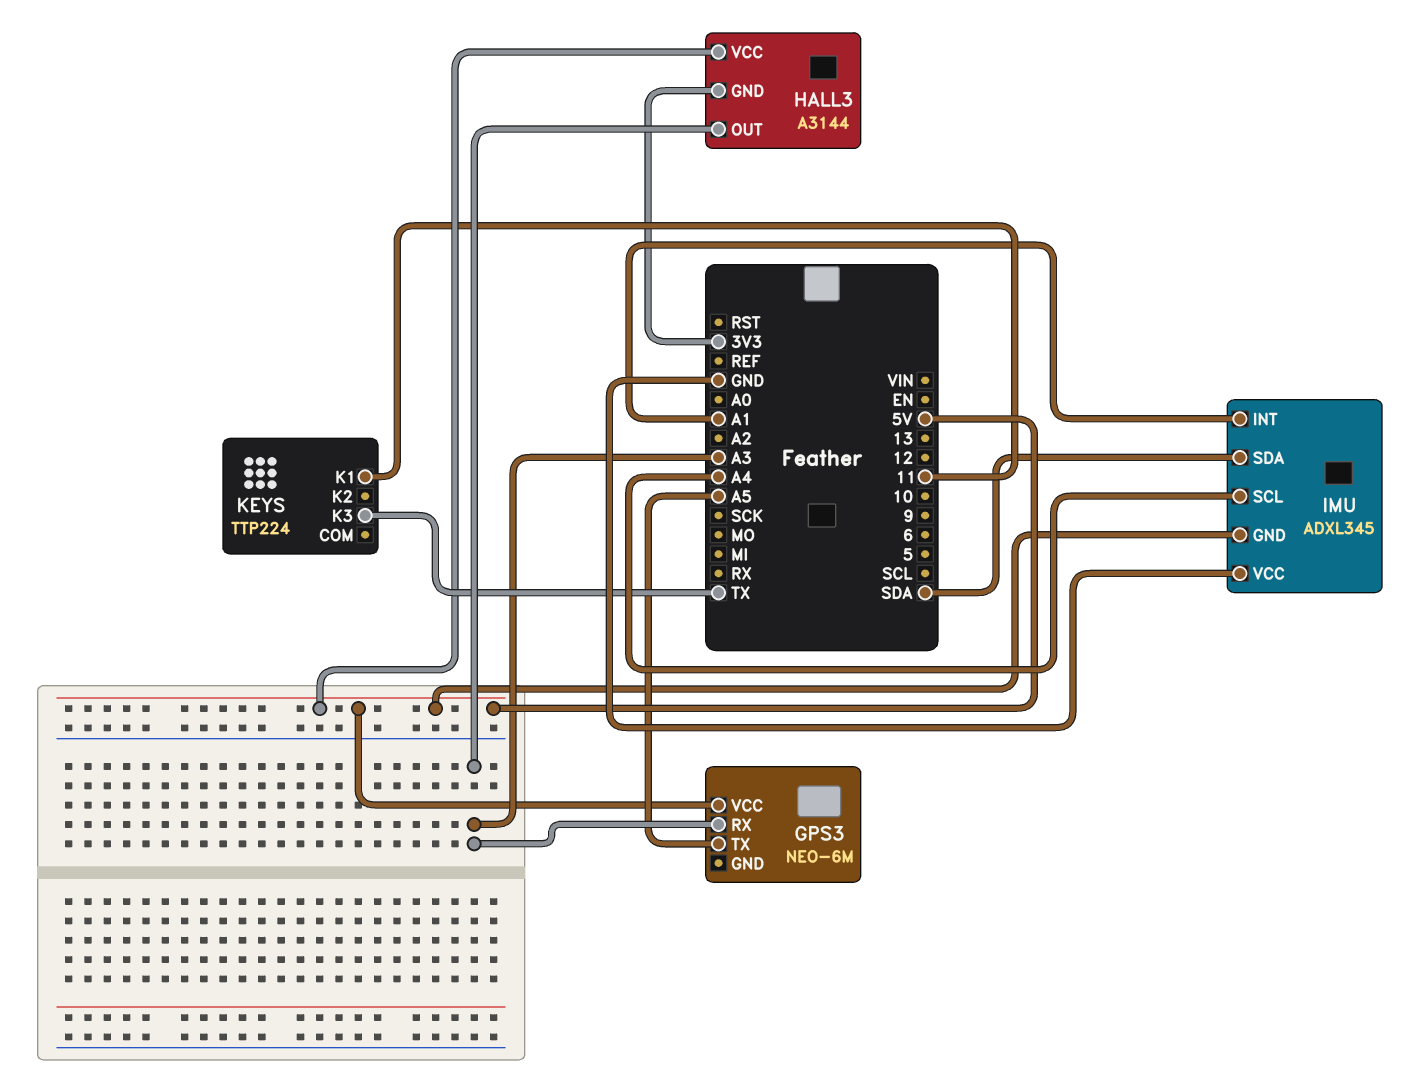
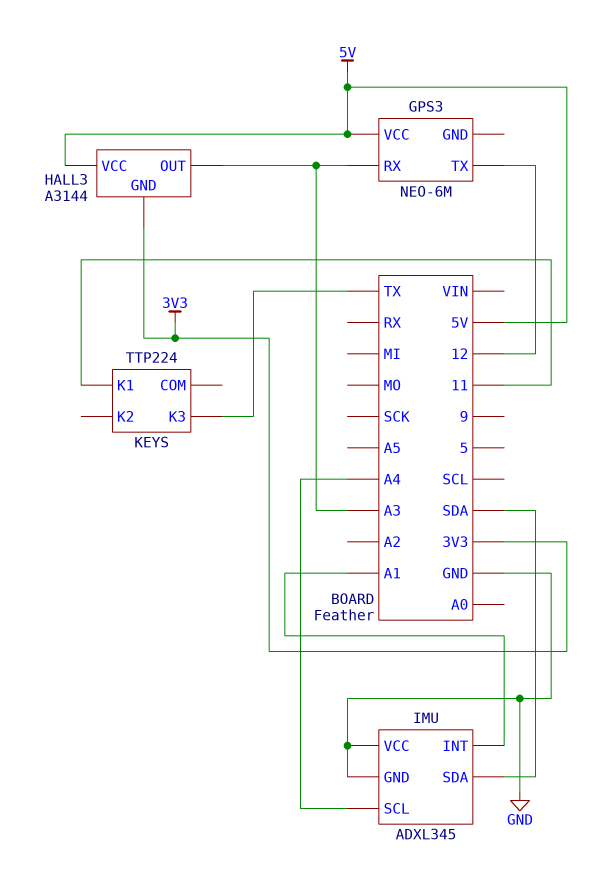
GPS3 pin TX: A5 -> 12
IMU pin GND: 5V -> GND

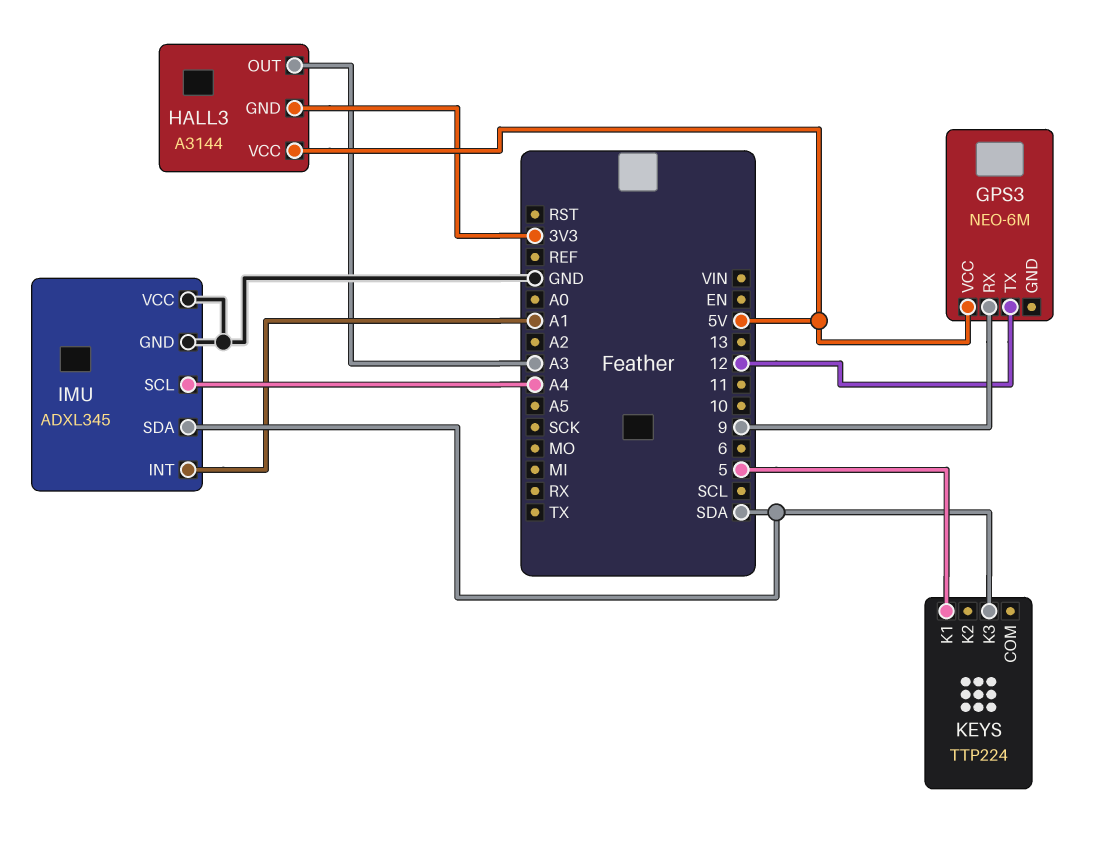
GPS3 pin RX: A3 -> 9
KEYS pin K1: 11 -> 5
KEYS pin K3: TX -> SDA

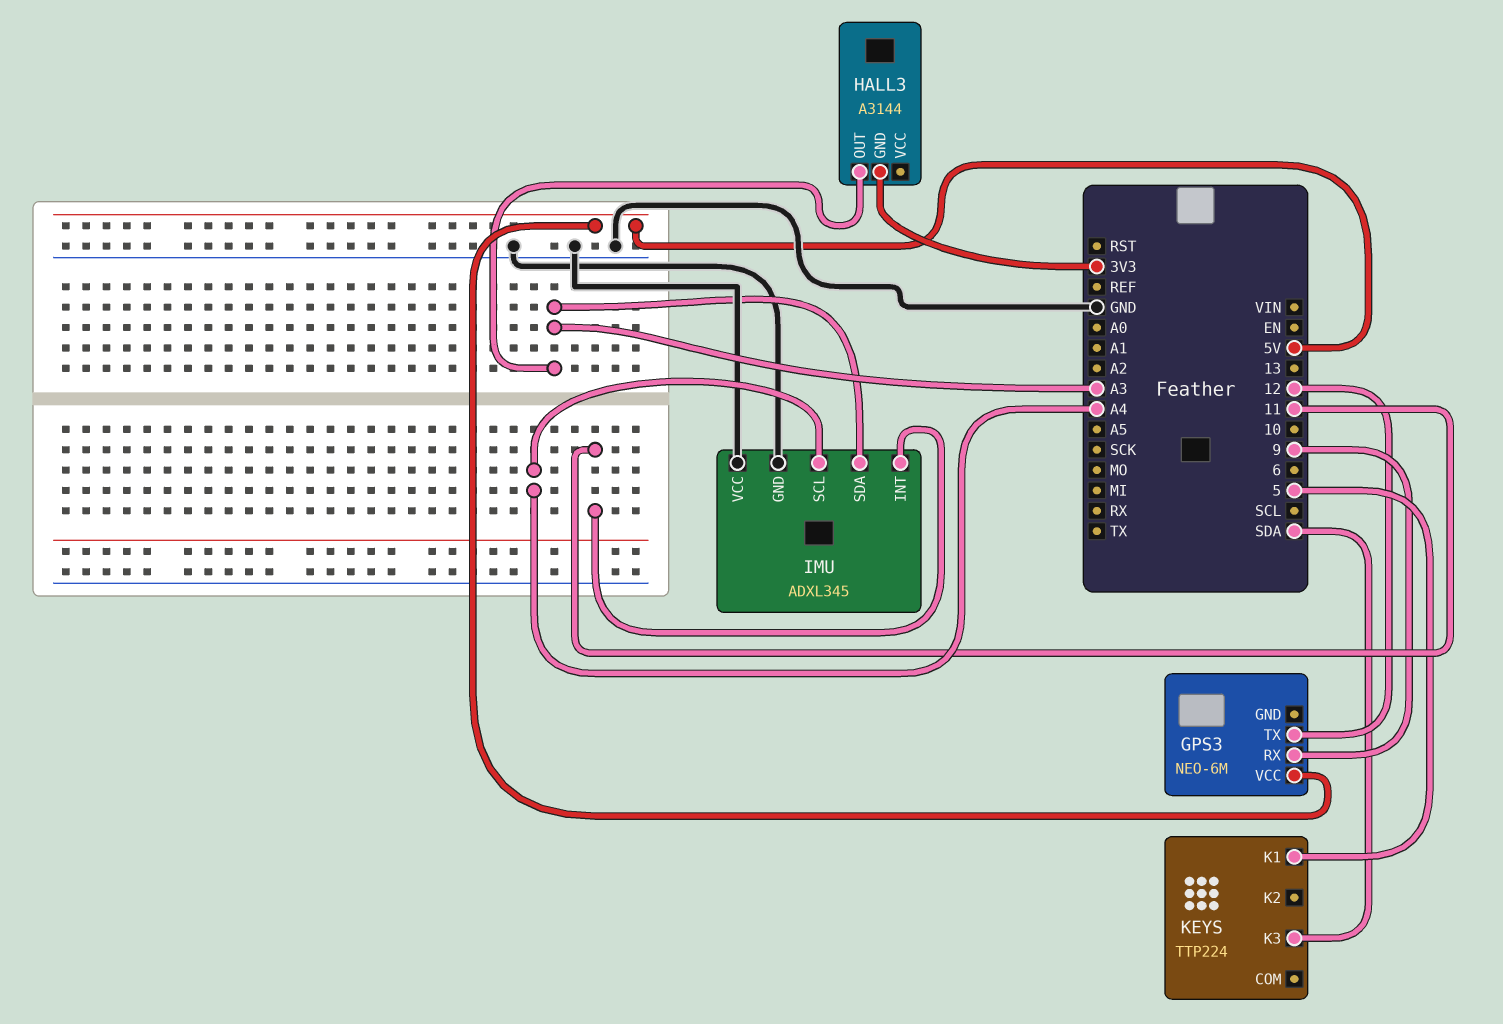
HALL3 pin VCC: 5V -> none
IMU pin INT: A1 -> 11
IMU pin SDA: SDA -> A3

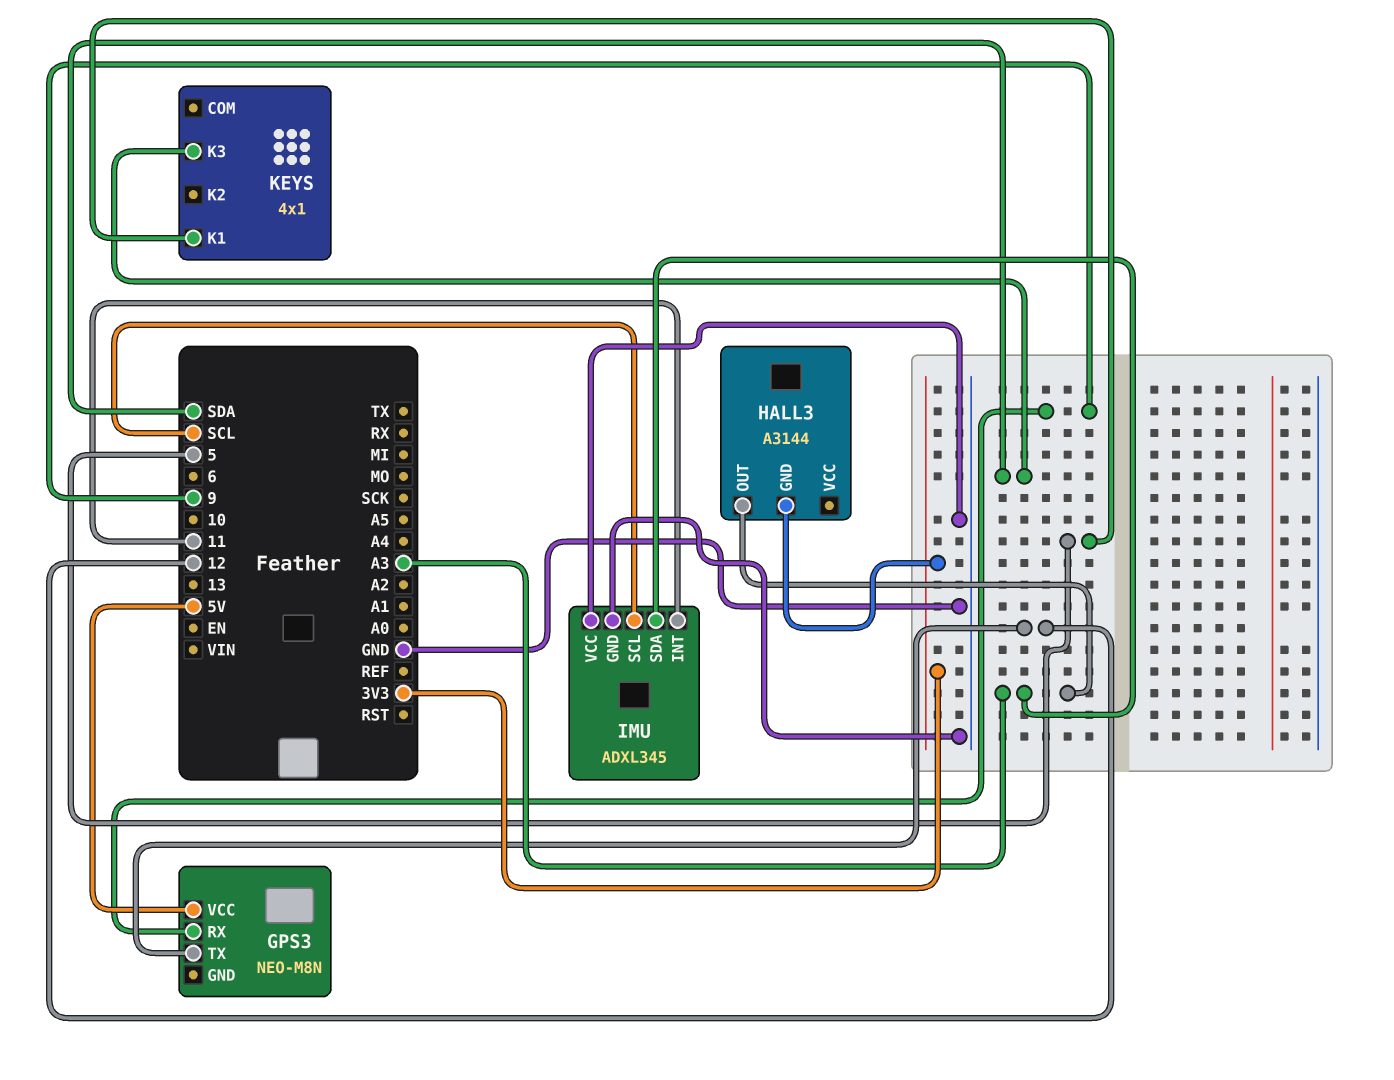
GPS3: NEO-6M -> NEO-M8N
IMU pin SCL: A4 -> SCL
KEYS: TTP224 -> 4x1

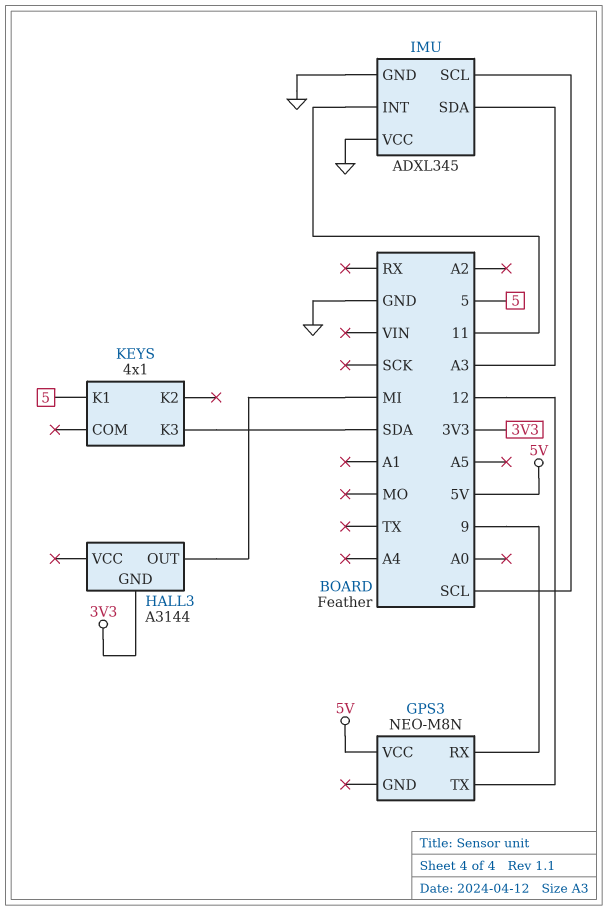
HALL3 pin OUT: A3 -> MI

